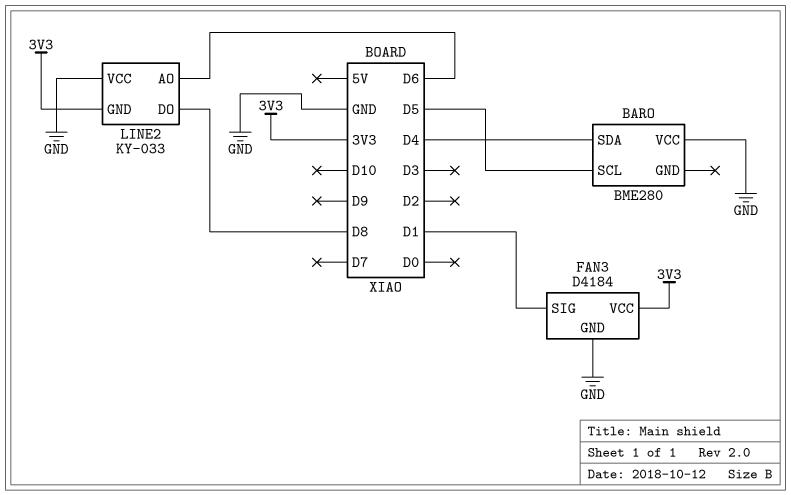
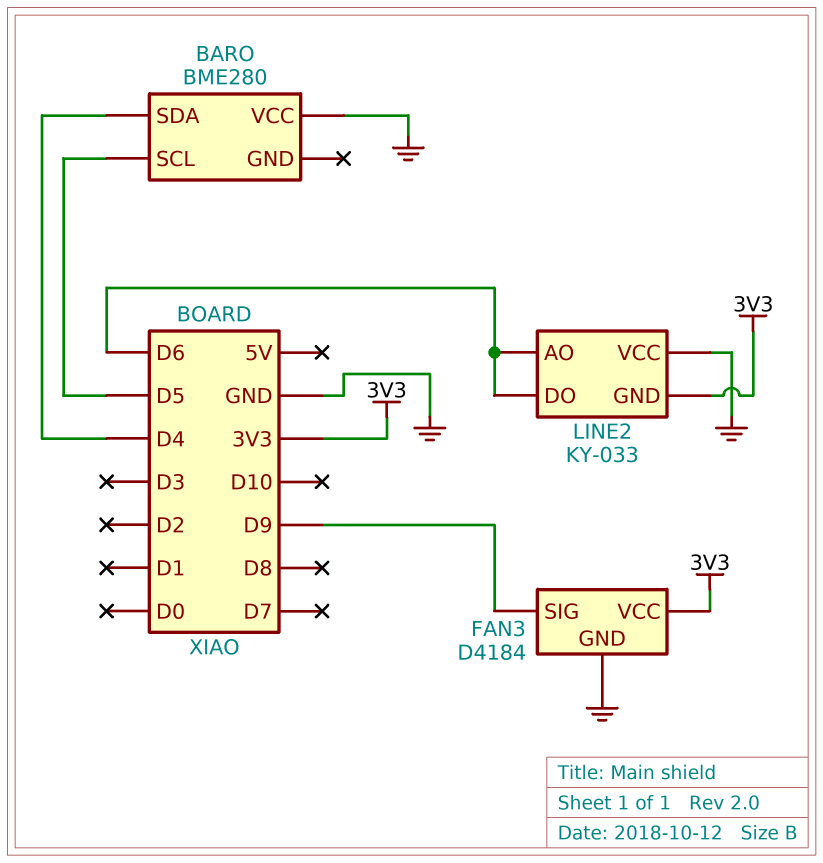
FAN3 pin SIG: D1 -> D9
LINE2 pin DO: D8 -> D6

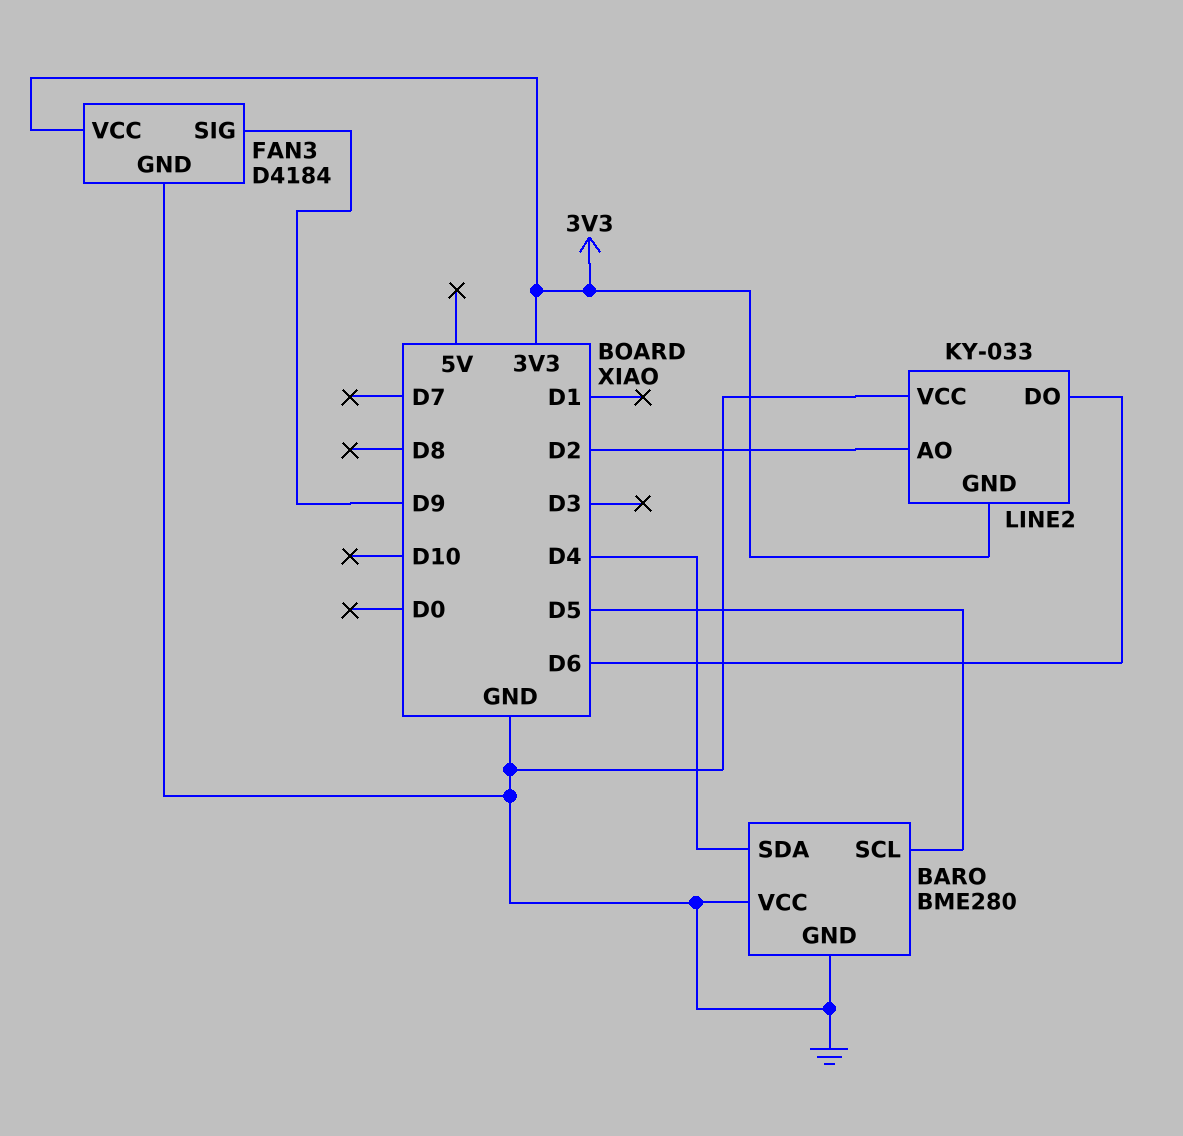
BARO pin GND: none -> GND
LINE2 pin AO: D6 -> D2

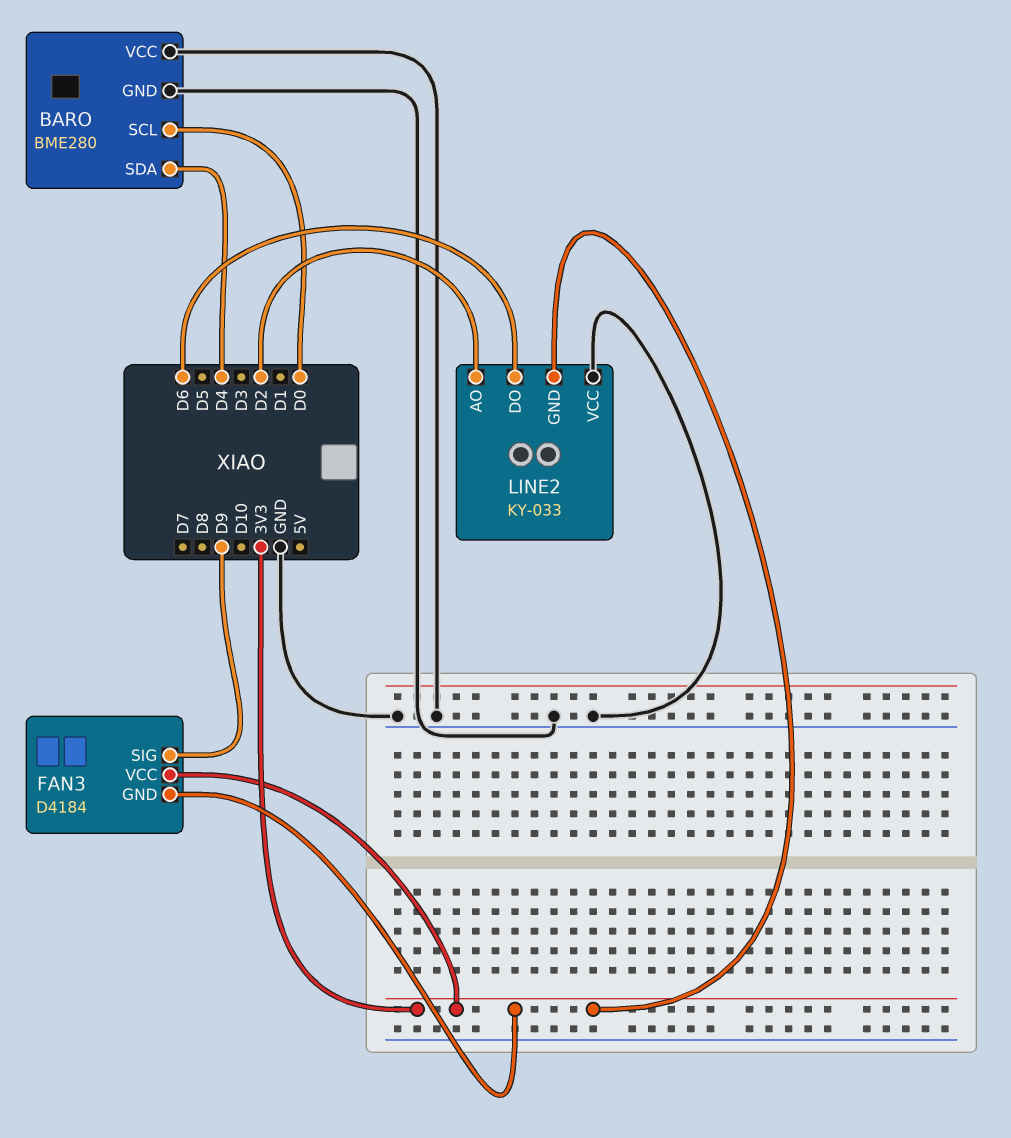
BARO pin SCL: D5 -> D0
FAN3 pin GND: GND -> 3V3

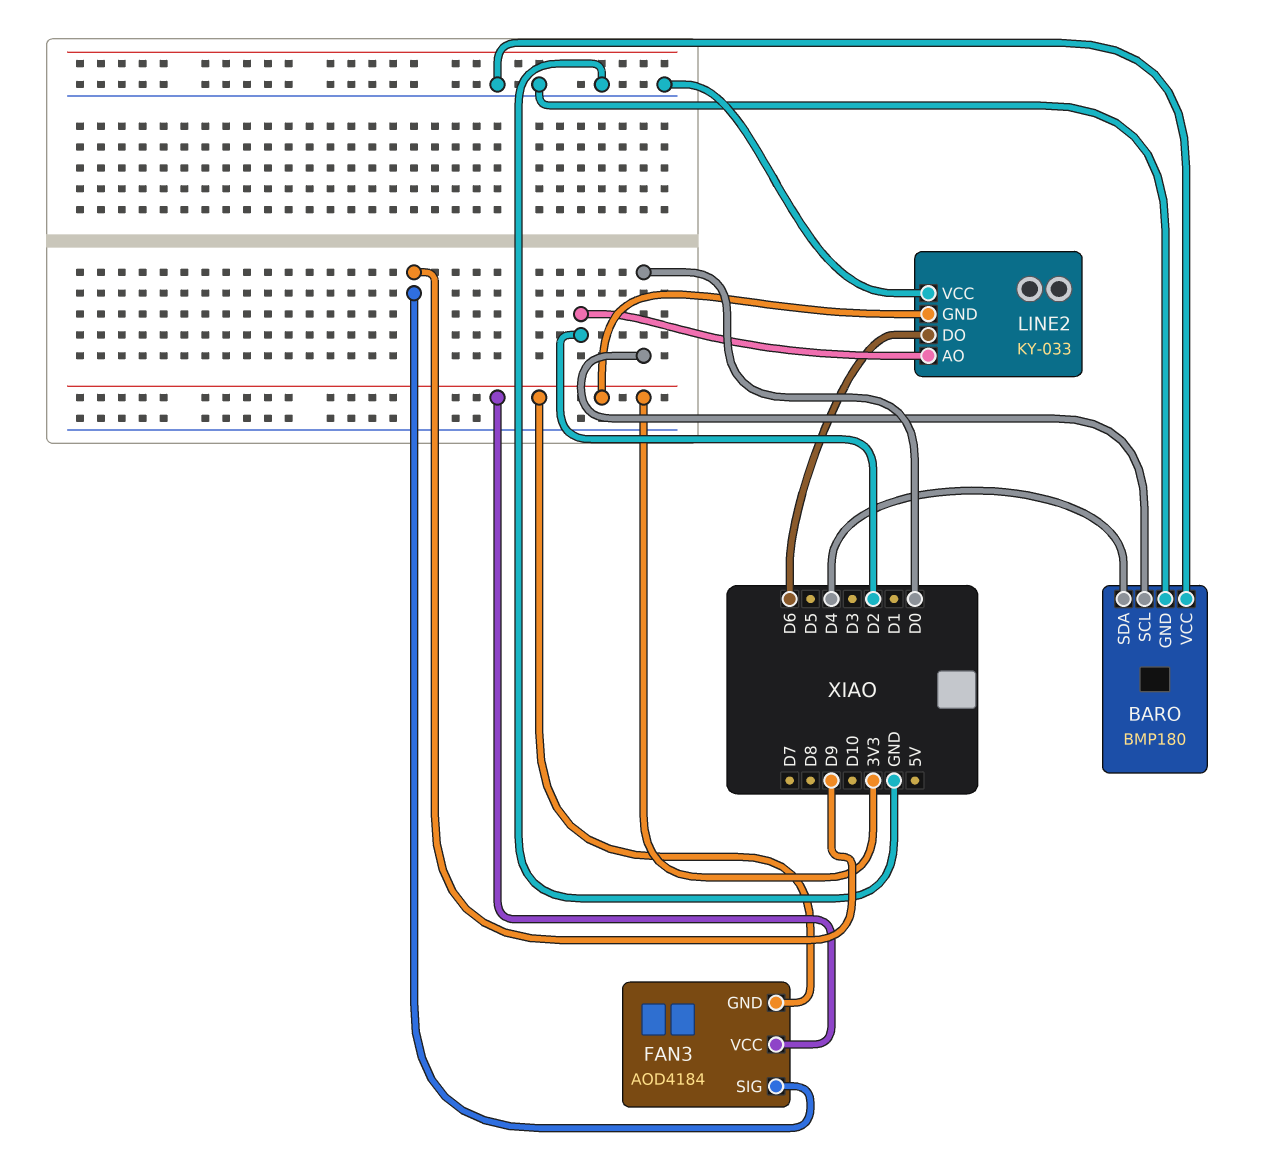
BARO: BME280 -> BMP180
FAN3: D4184 -> AOD4184

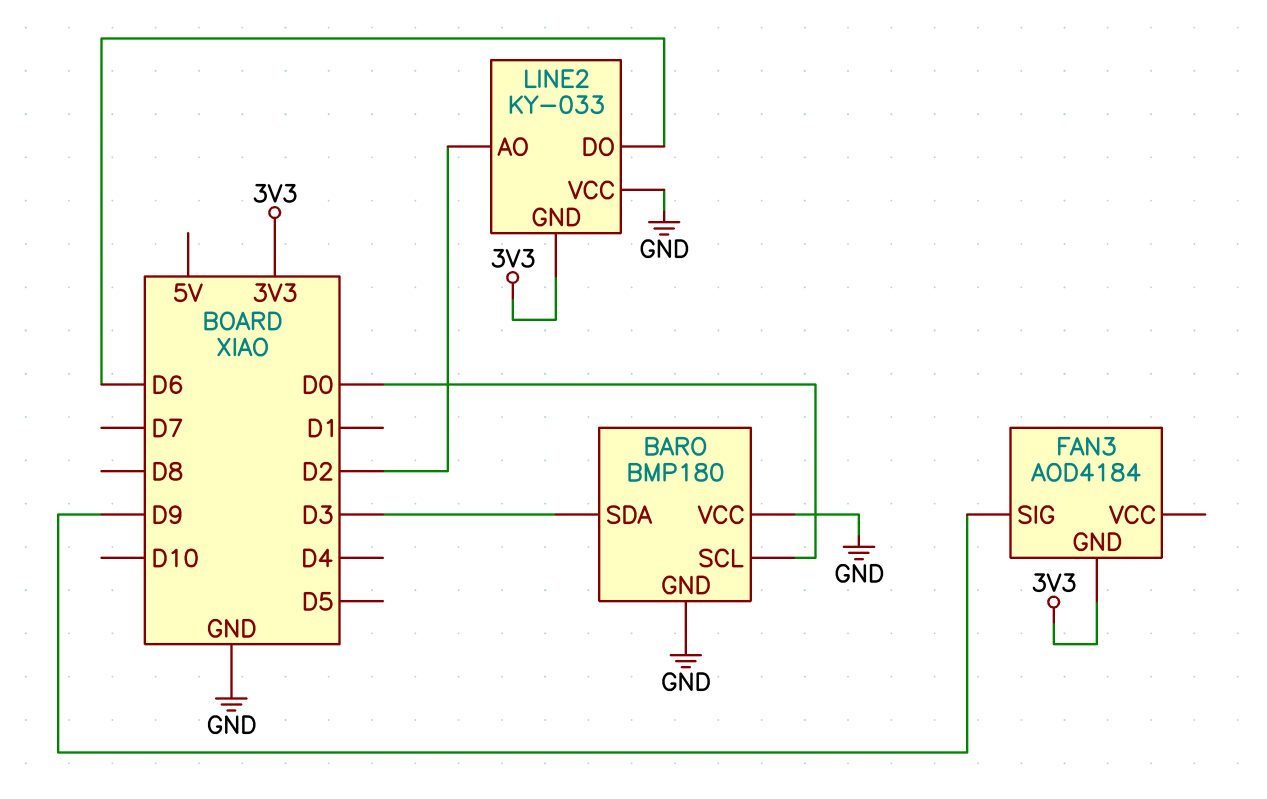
BARO pin SDA: D4 -> D3
FAN3 pin VCC: 3V3 -> none

